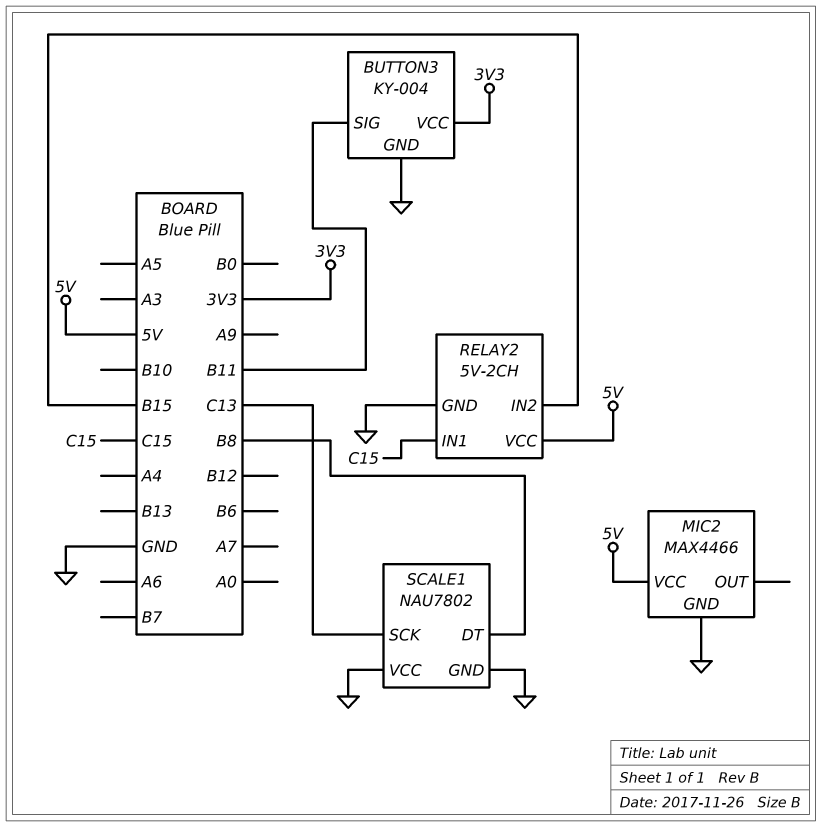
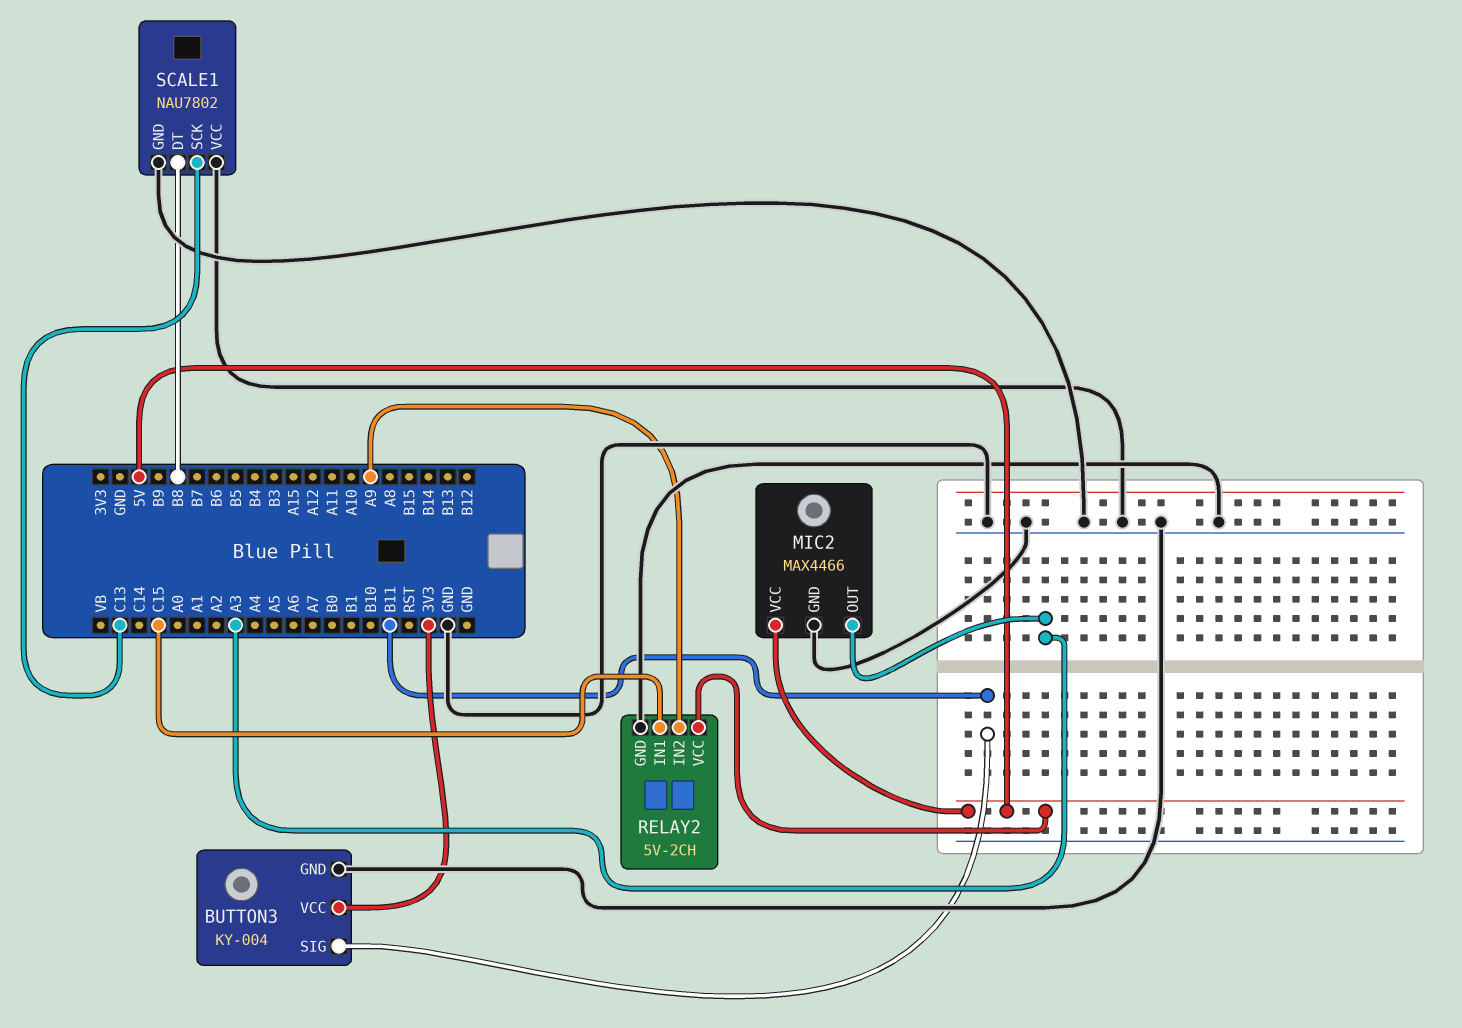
MIC2 pin OUT: none -> A3
RELAY2 pin IN2: B15 -> A9

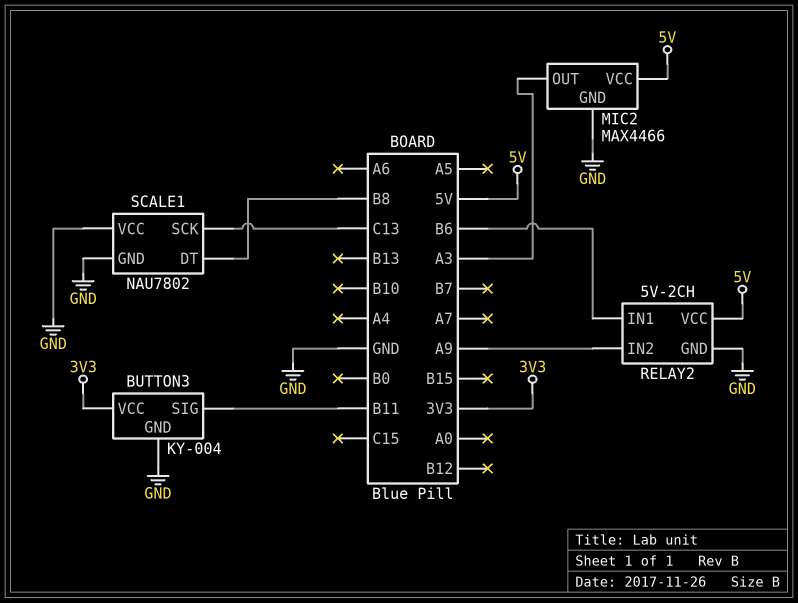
RELAY2 pin IN1: C15 -> B6

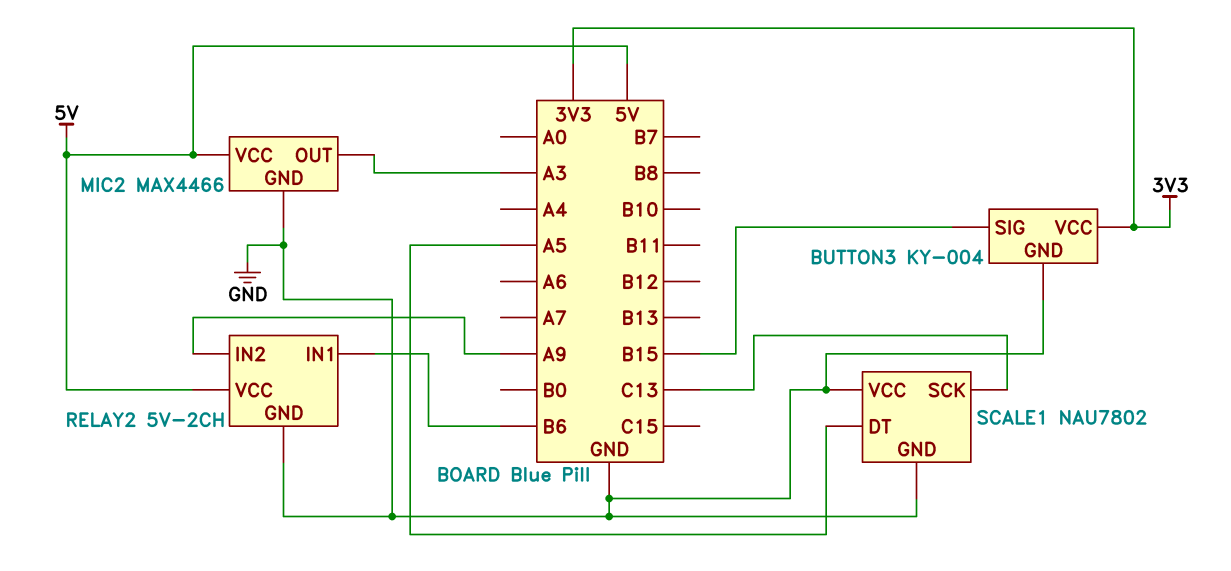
BUTTON3 pin SIG: B11 -> B15
SCALE1 pin DT: B8 -> A5

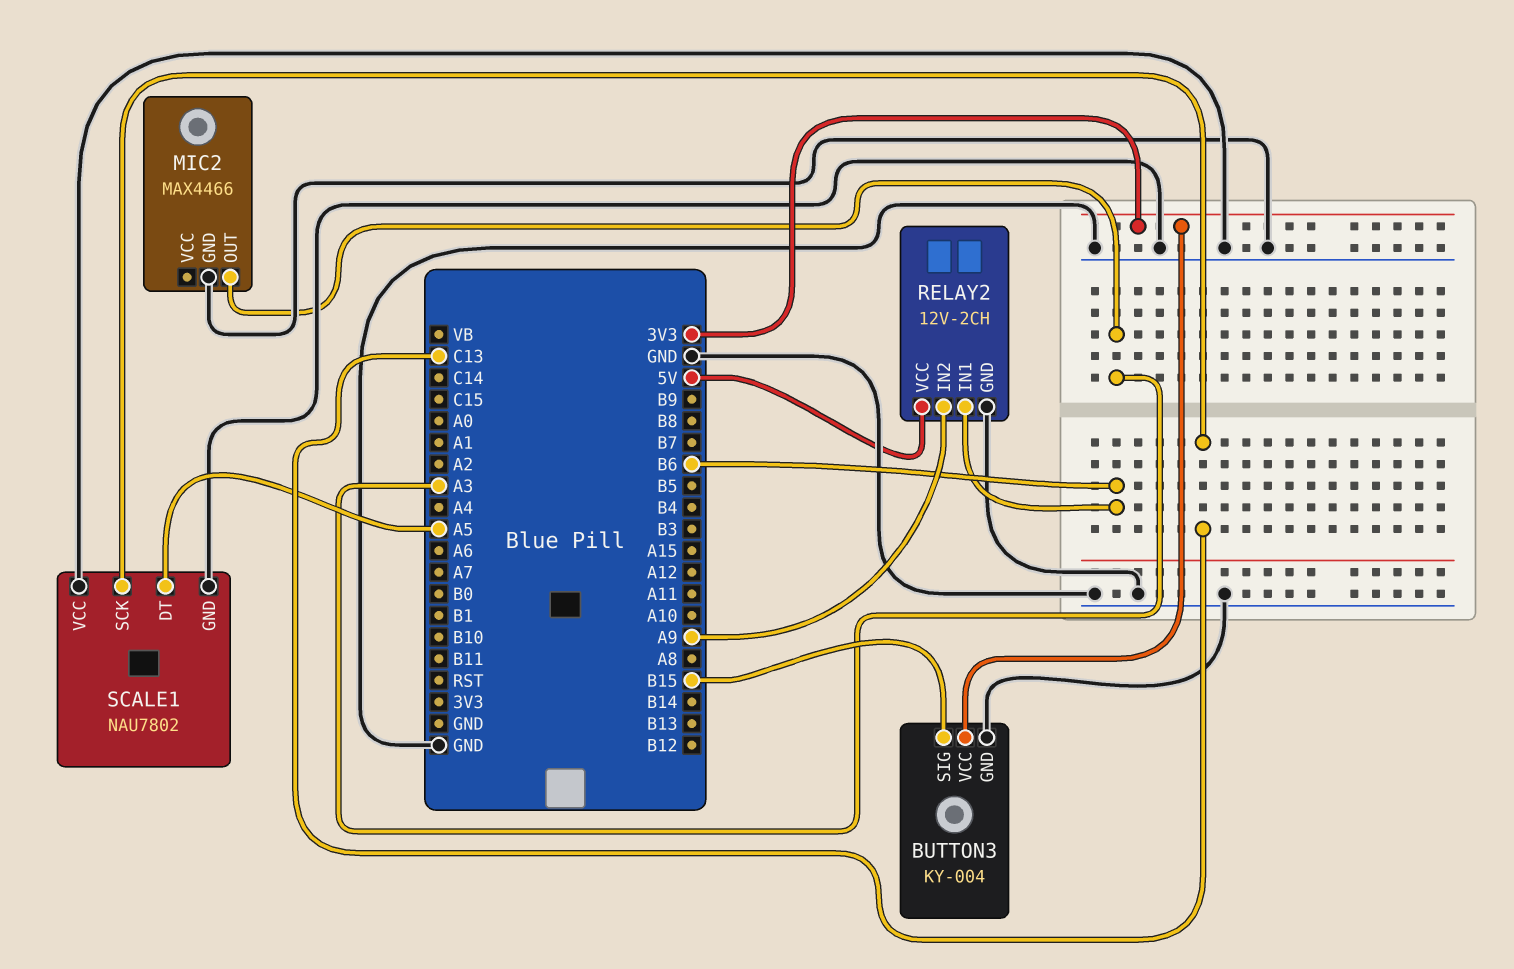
MIC2 pin VCC: 5V -> none
RELAY2: 5V-2CH -> 12V-2CH

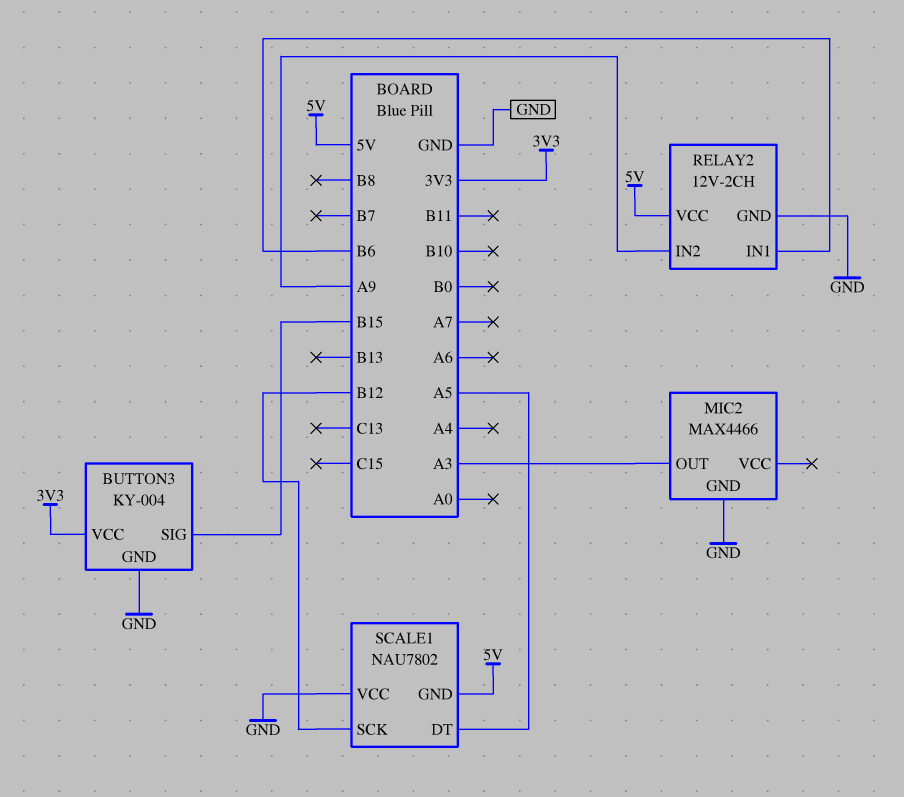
SCALE1 pin GND: GND -> 5V
SCALE1 pin SCK: C13 -> B12

